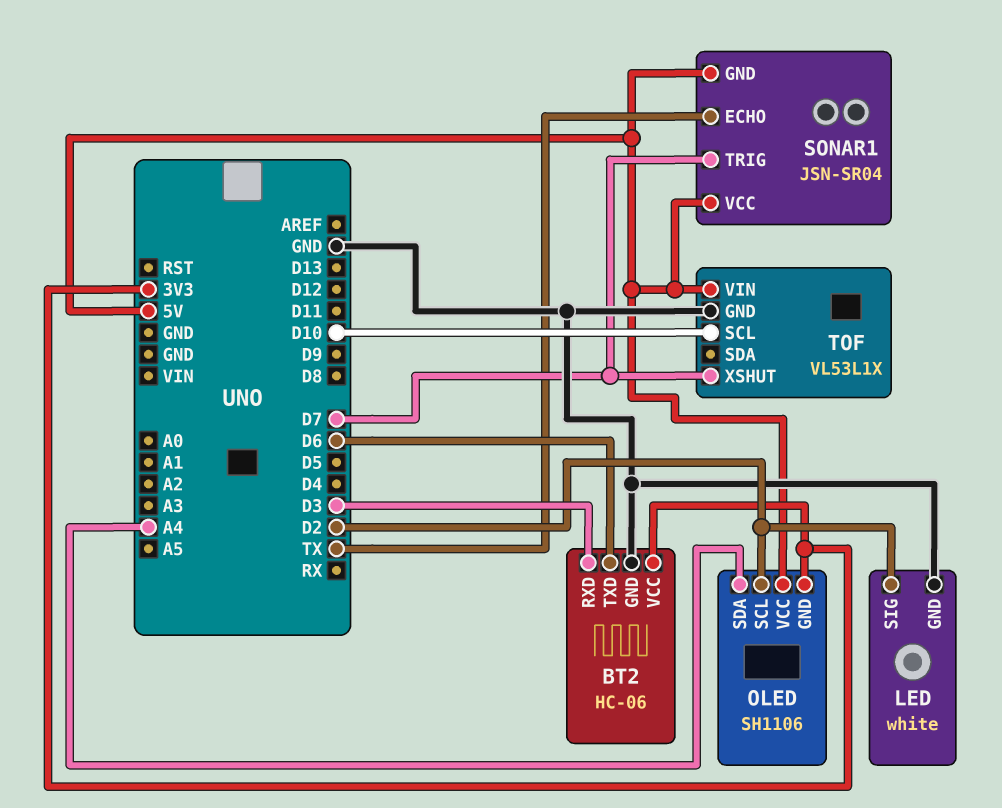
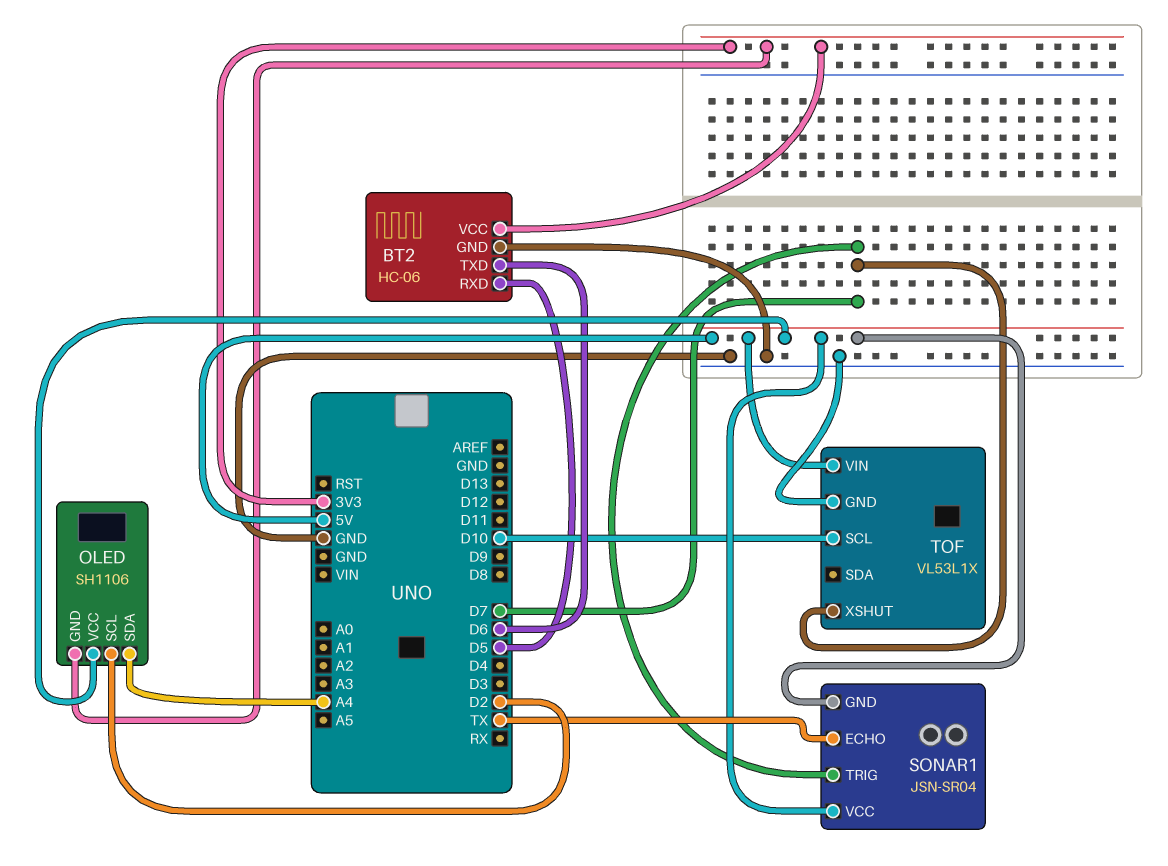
BT2 pin RXD: D3 -> D5
LED: white -> none
LED pin GND: GND -> none
LED pin SIG: D2 -> none

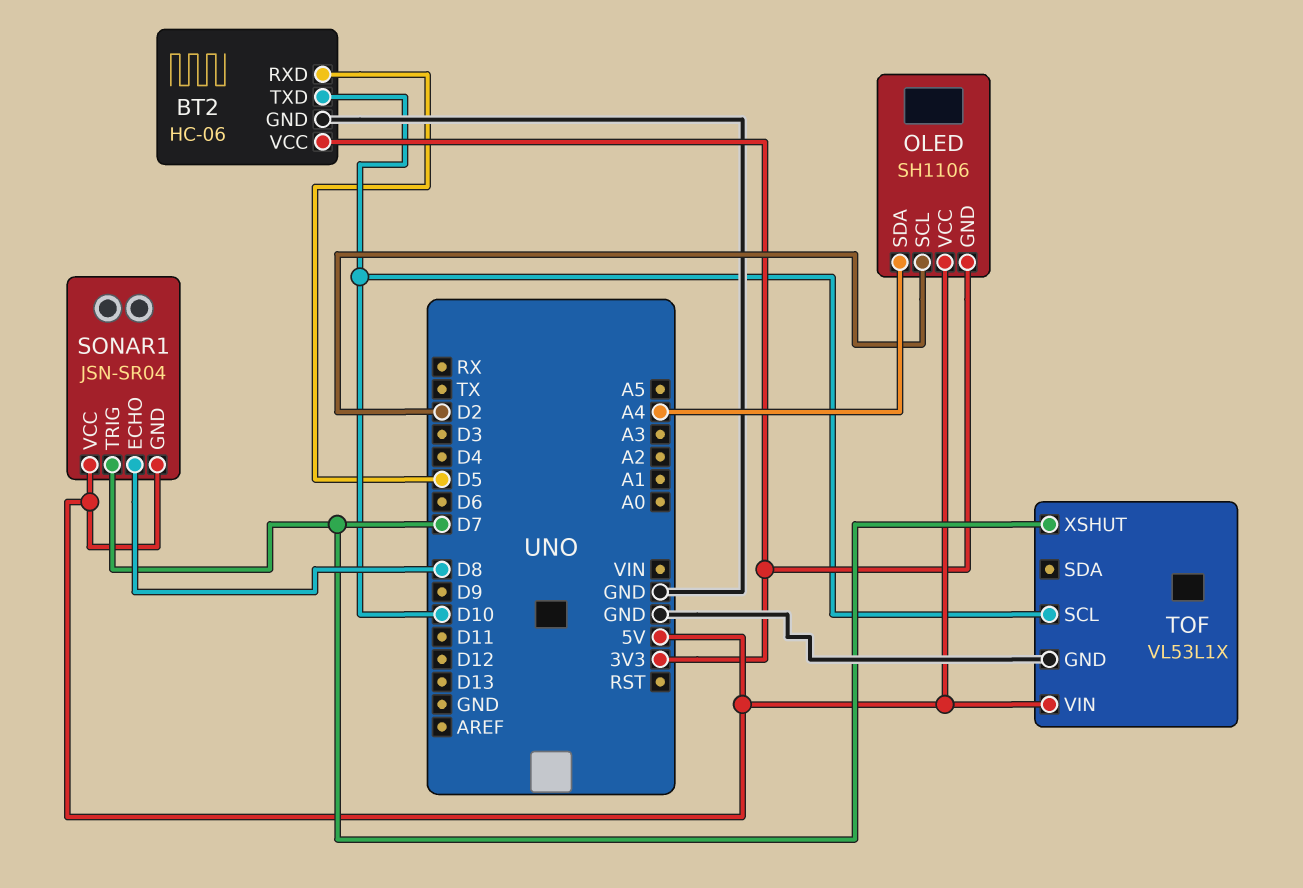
BT2 pin TXD: D6 -> D10
SONAR1 pin ECHO: TX -> D8

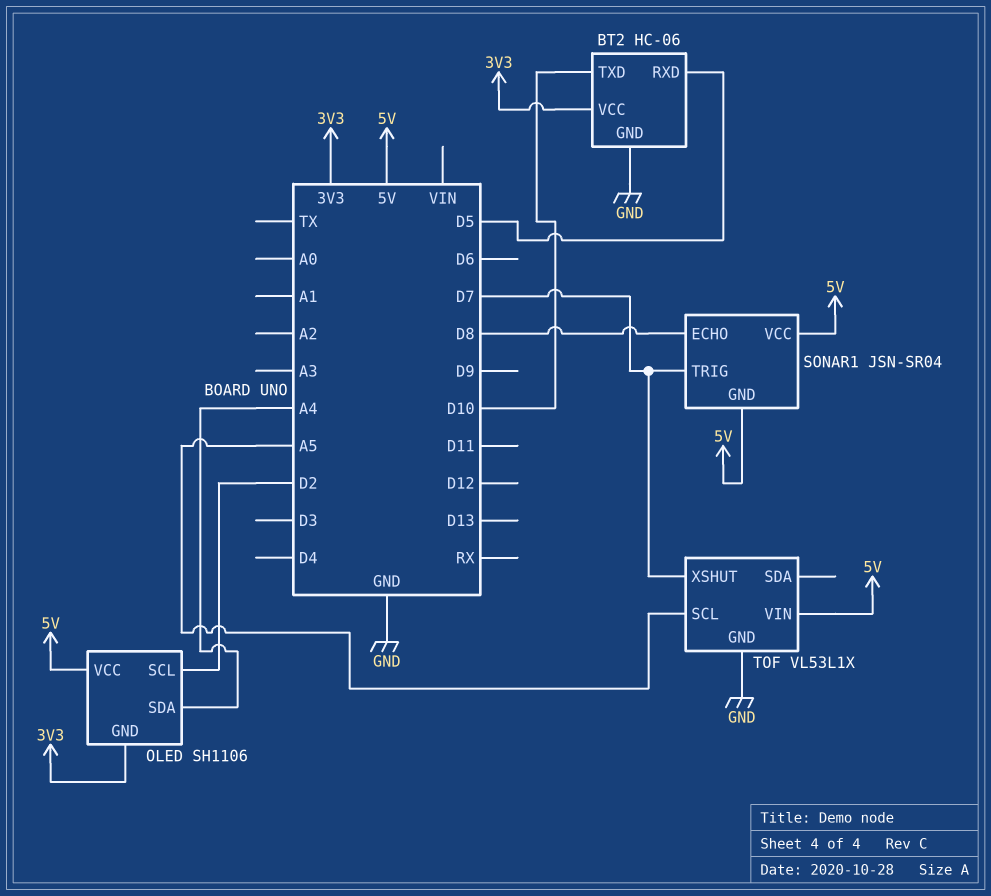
TOF pin SCL: D10 -> A5

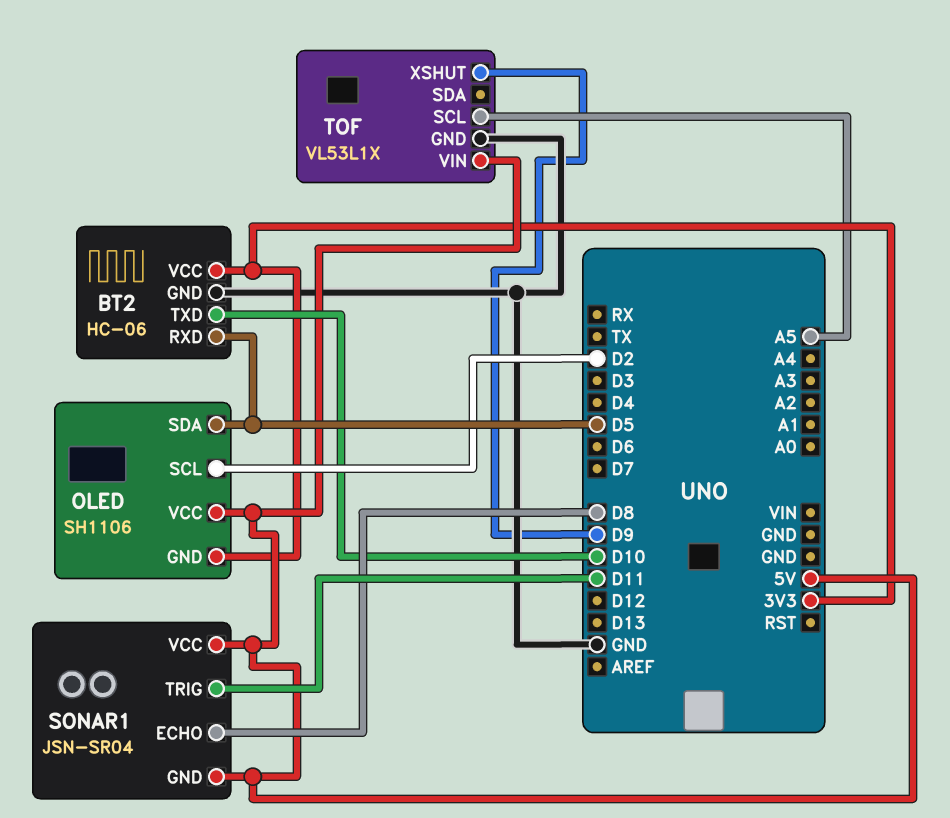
OLED pin SDA: A4 -> D5
SONAR1 pin TRIG: D7 -> D11
TOF pin XSHUT: D7 -> D9

